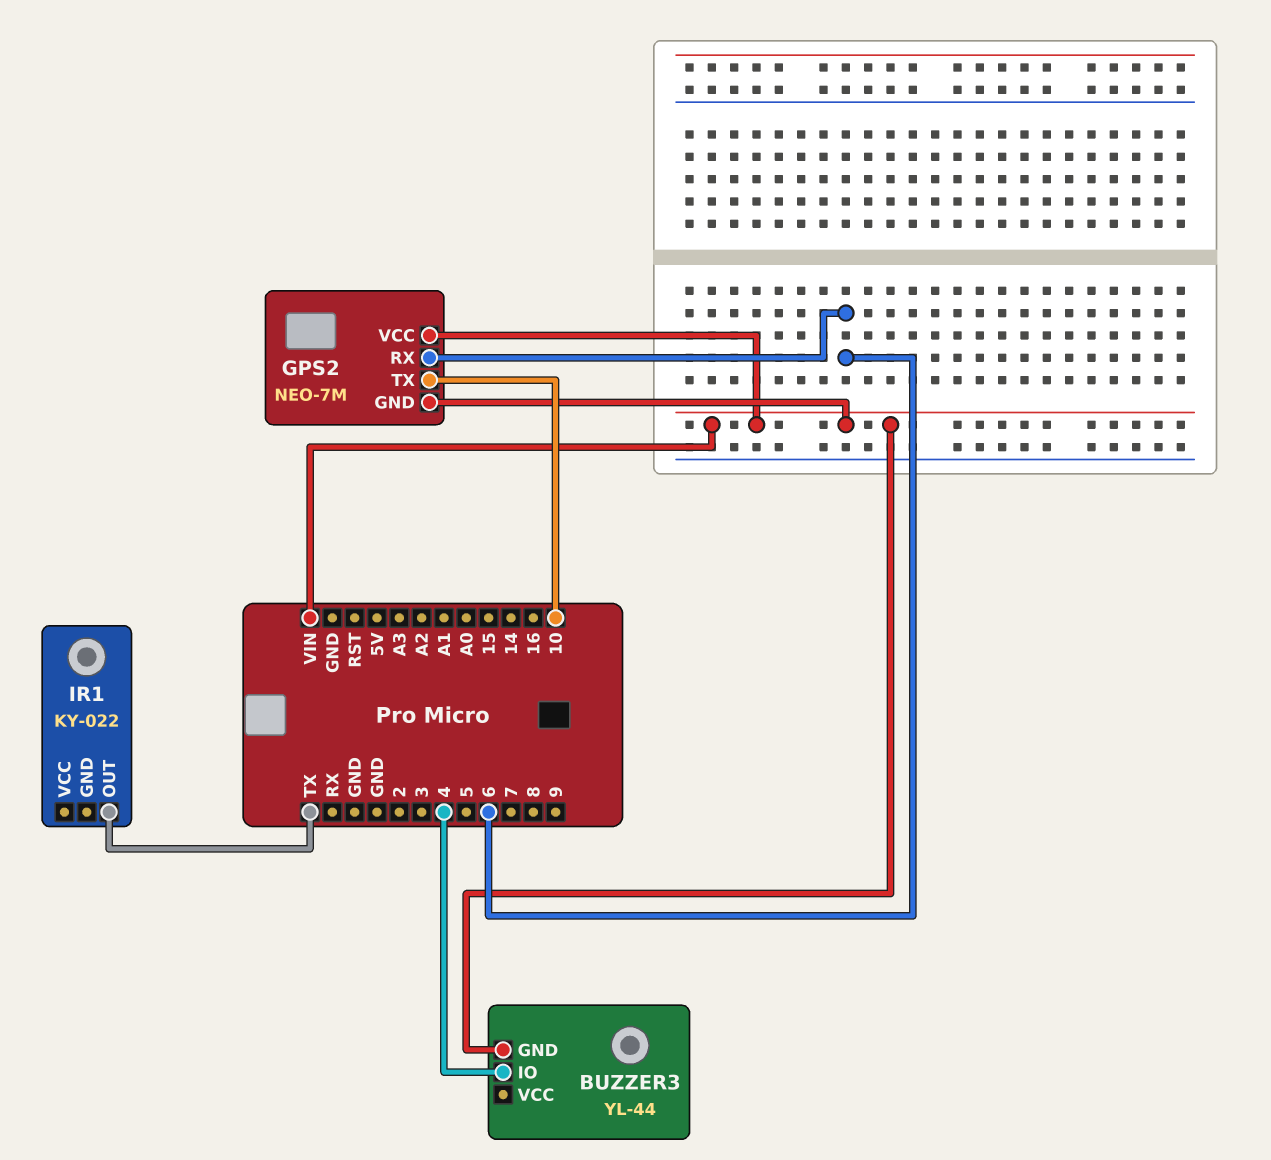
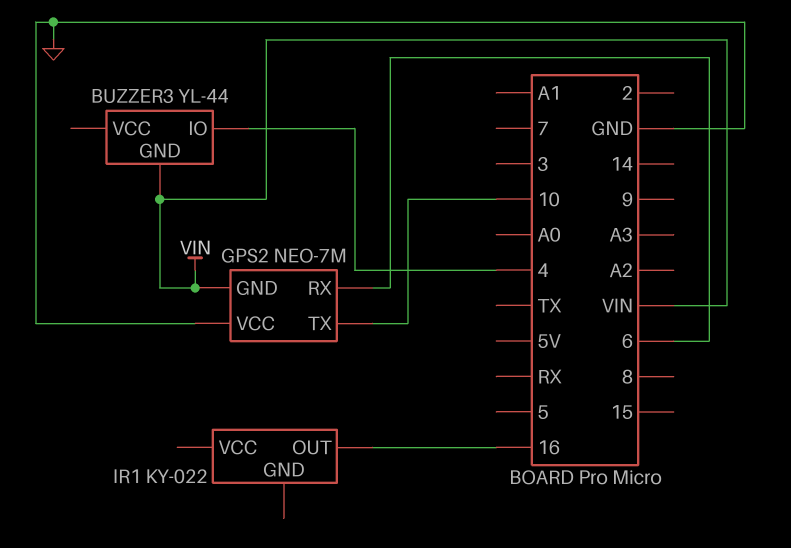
GPS2 pin VCC: VIN -> GND
IR1 pin OUT: TX -> 16

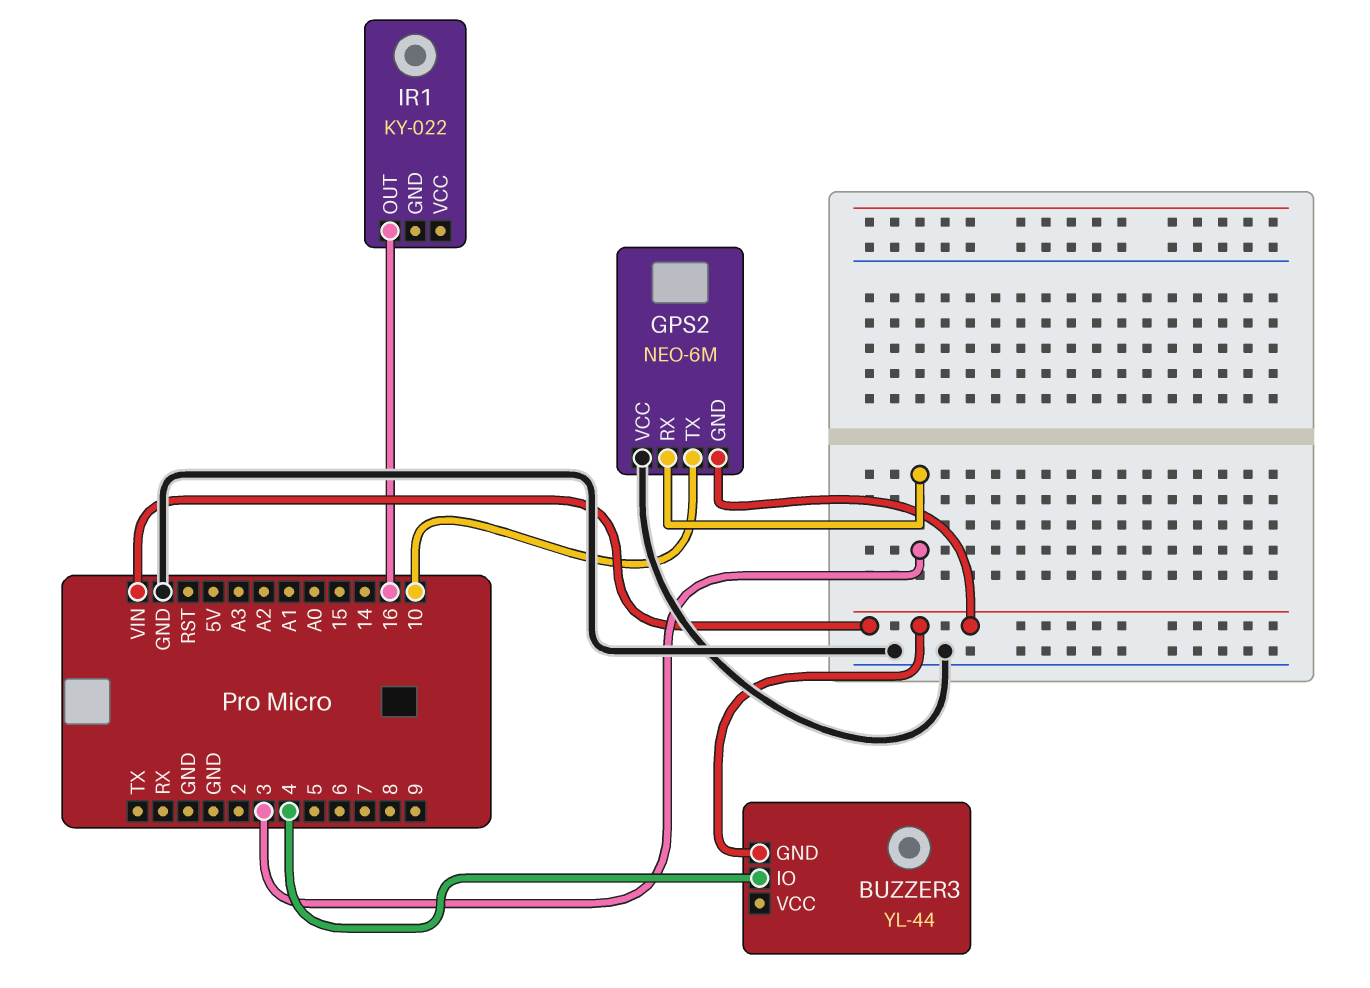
GPS2: NEO-7M -> NEO-6M
GPS2 pin RX: 6 -> 3

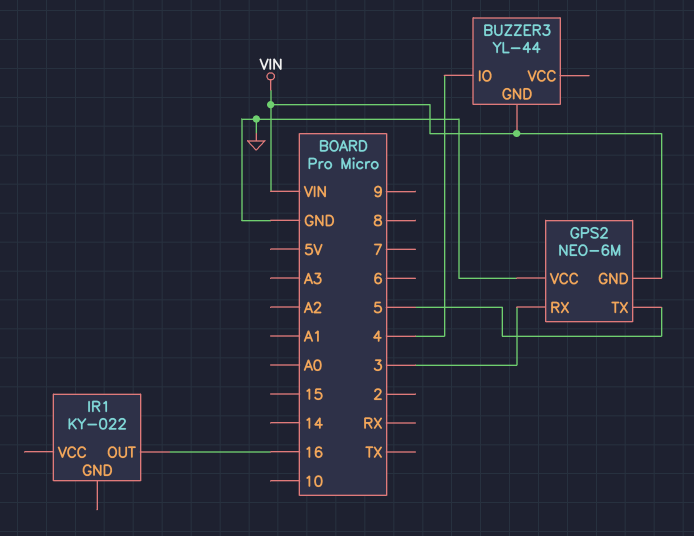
GPS2 pin TX: 10 -> 5

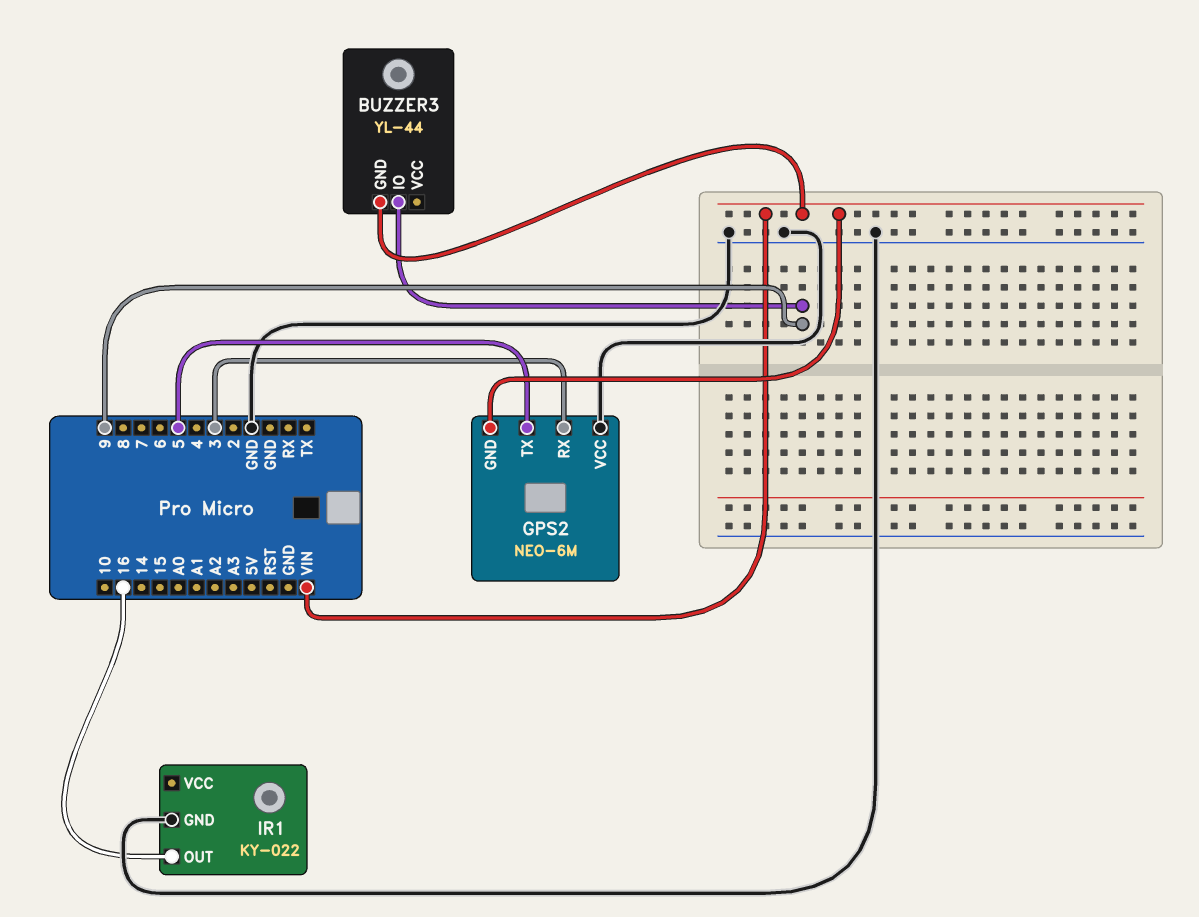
BUZZER3 pin IO: 4 -> 9
IR1 pin GND: none -> GND

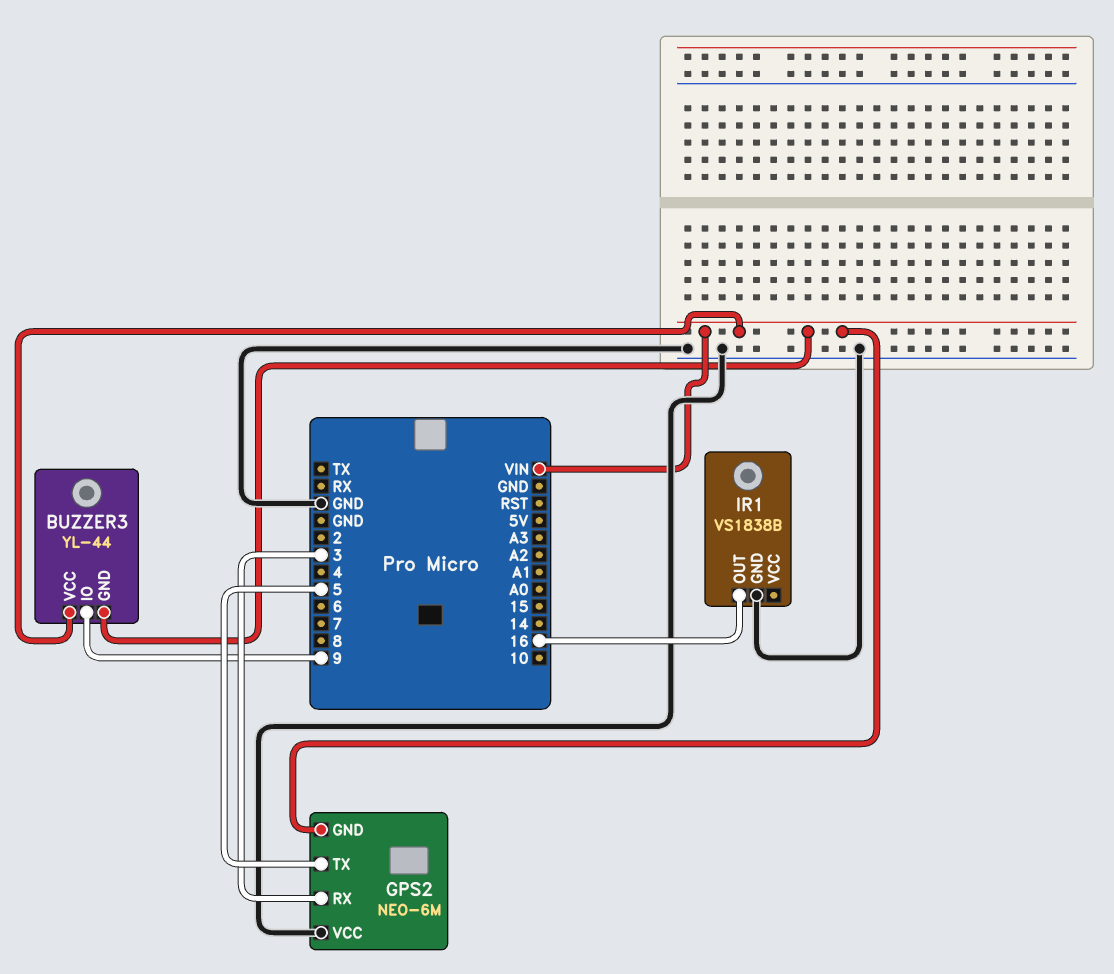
BUZZER3 pin VCC: none -> VIN
IR1: KY-022 -> VS1838B

